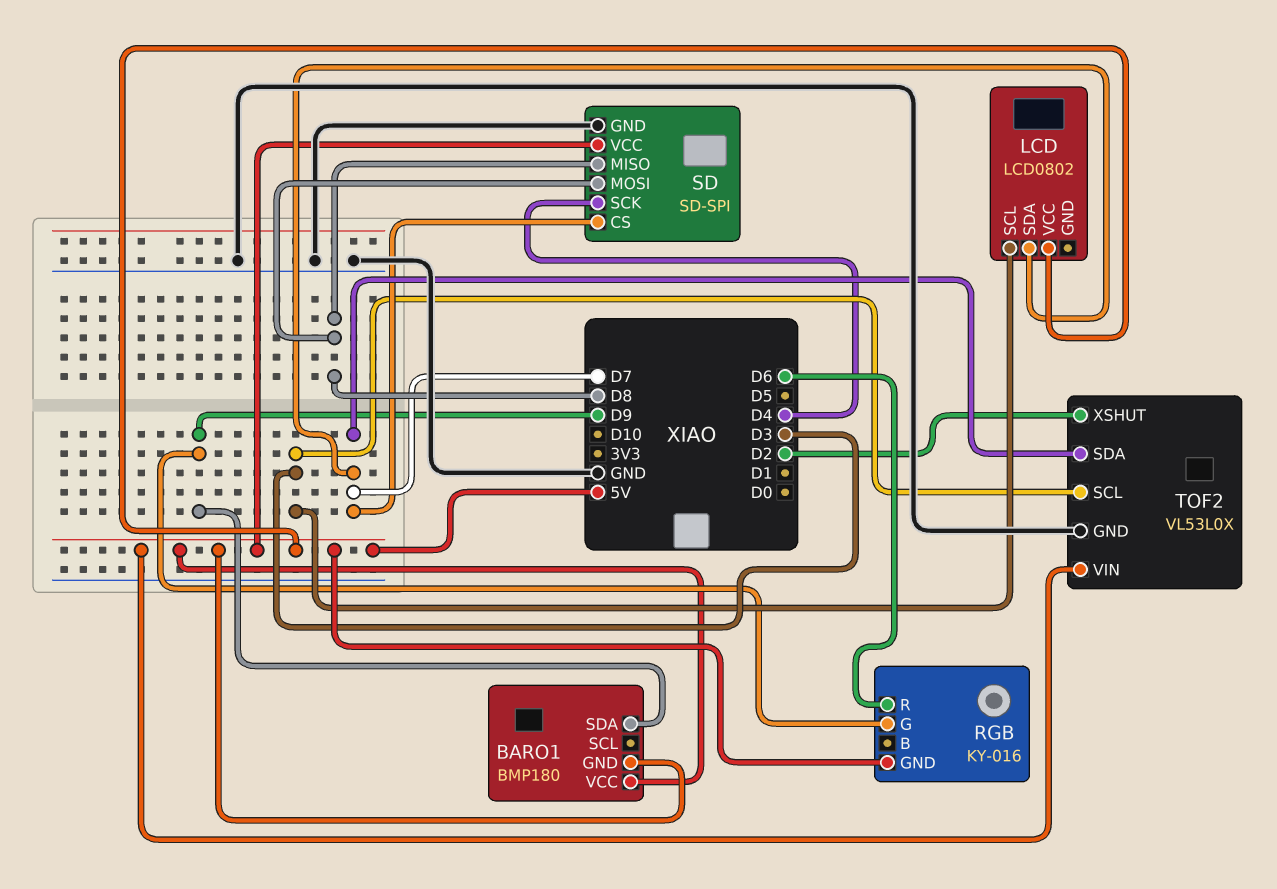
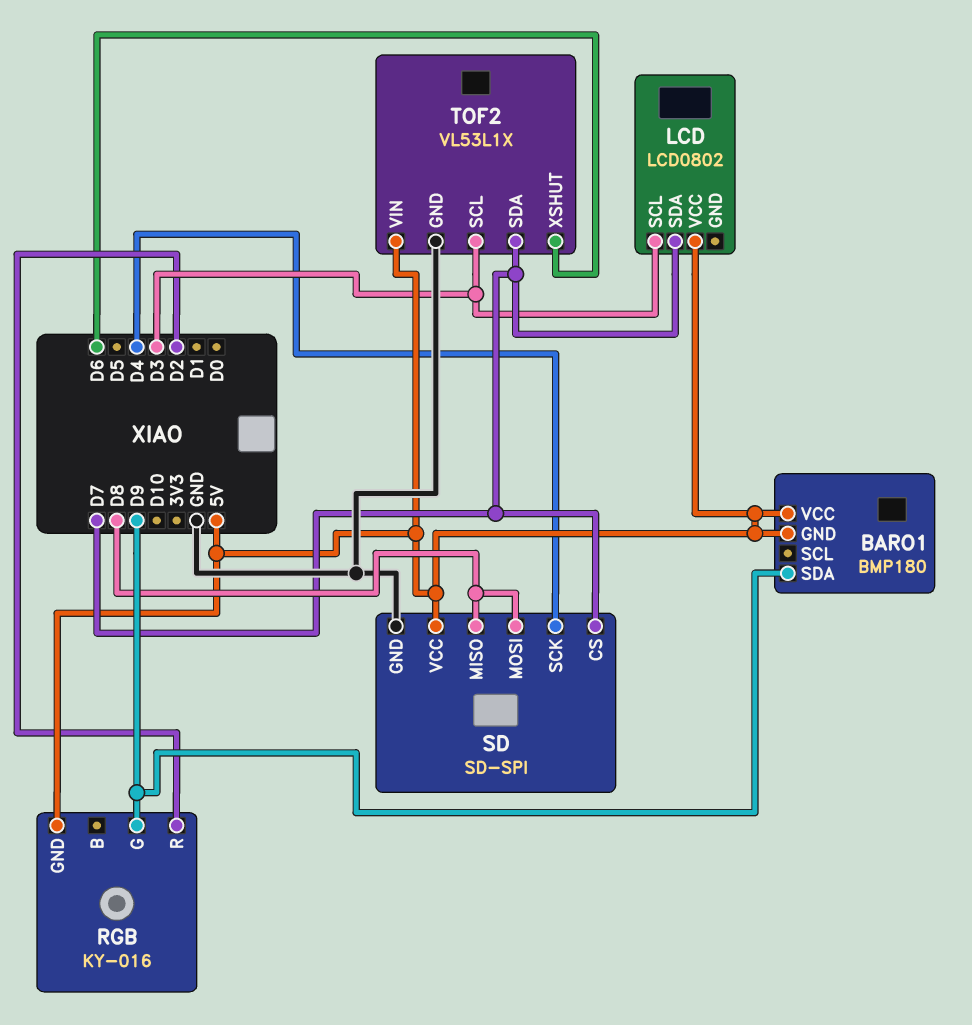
RGB pin R: D6 -> D2
TOF2: VL53L0X -> VL53L1X
TOF2 pin XSHUT: D2 -> D6

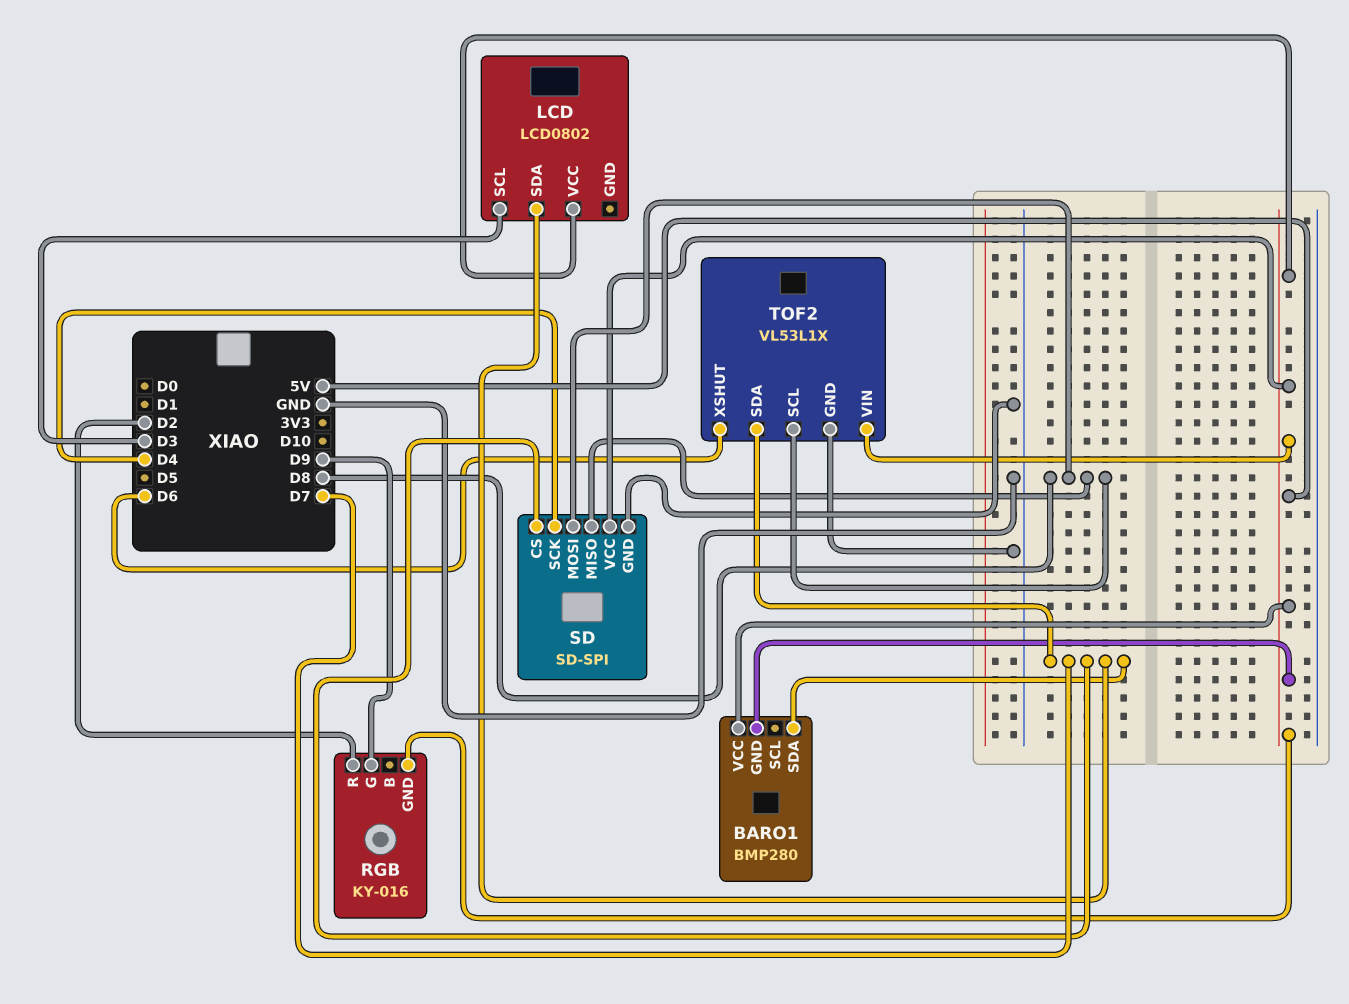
BARO1: BMP180 -> BMP280
BARO1 pin SDA: D9 -> D7
TOF2 pin SCL: D3 -> D8

